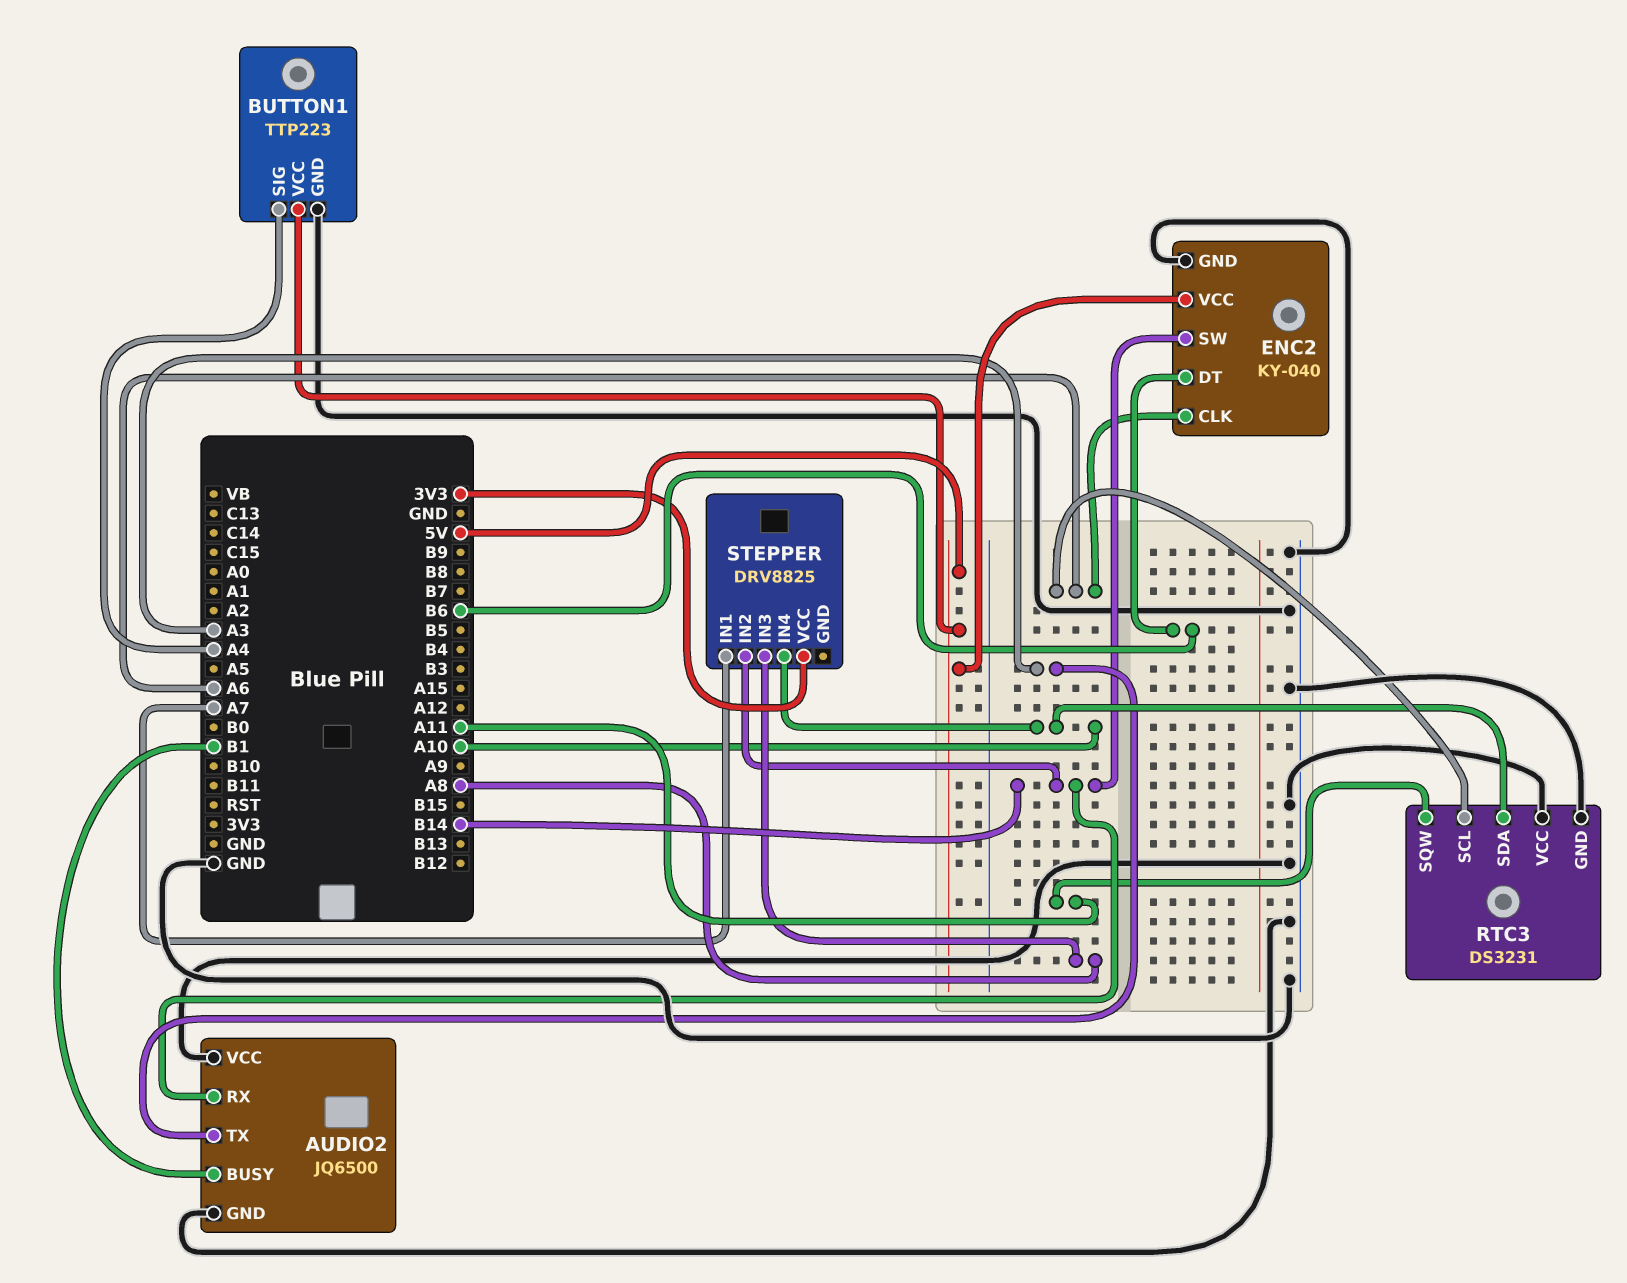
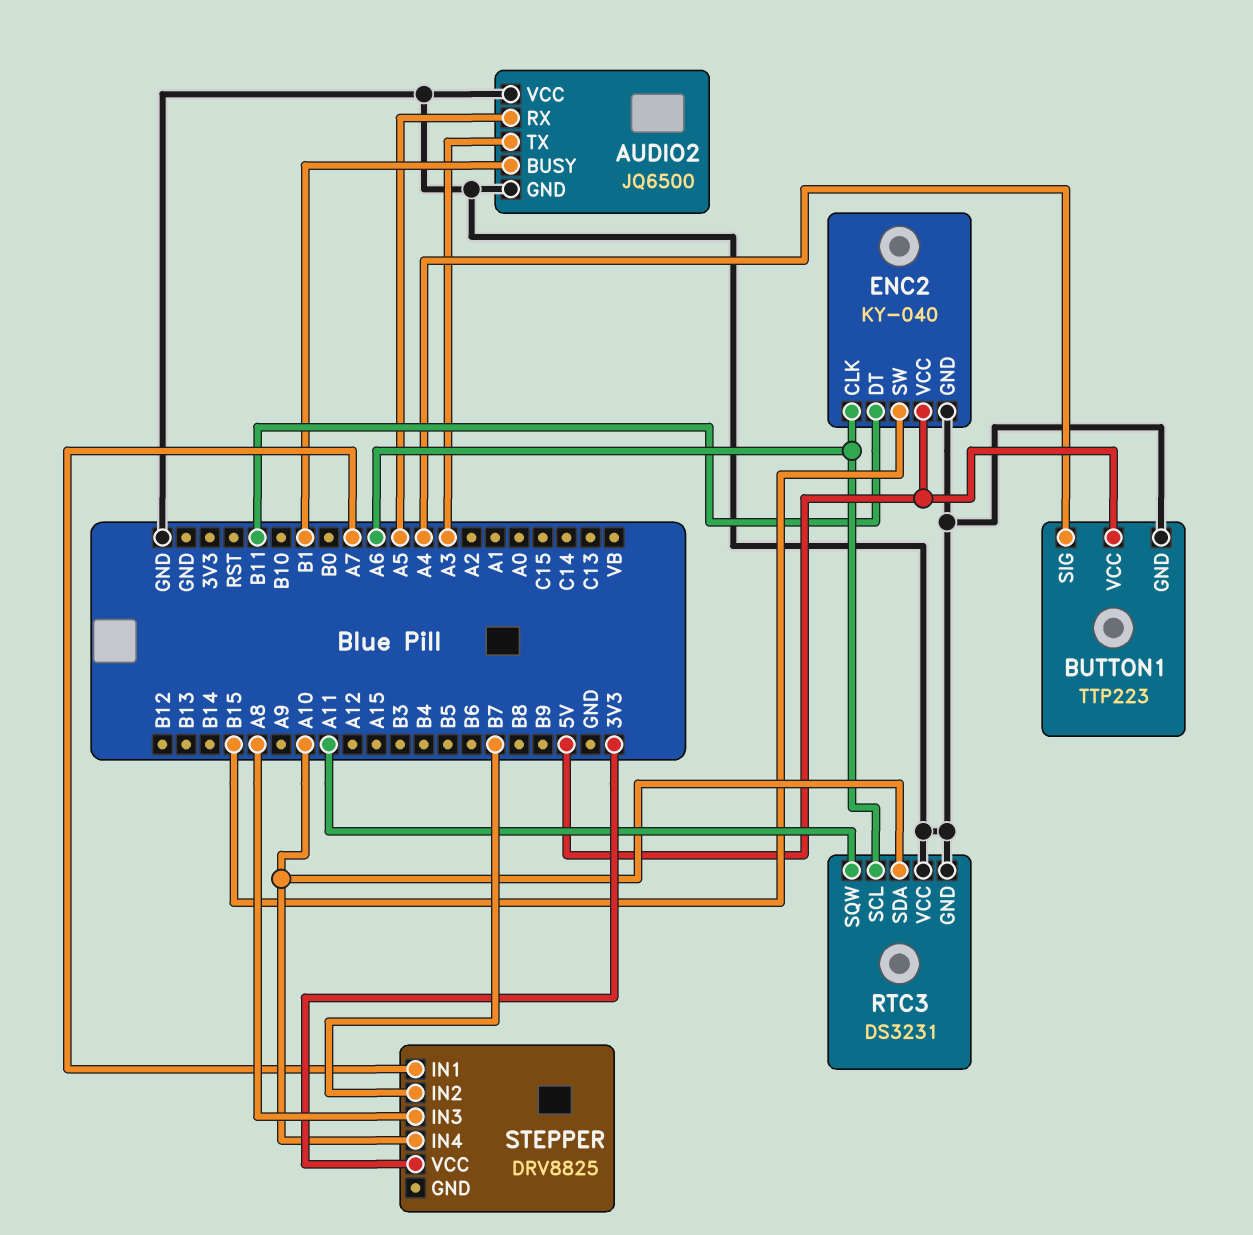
AUDIO2 pin RX: B14 -> A5
ENC2 pin DT: B6 -> B11
ENC2 pin SW: B14 -> B15
STEPPER pin IN2: B14 -> B7

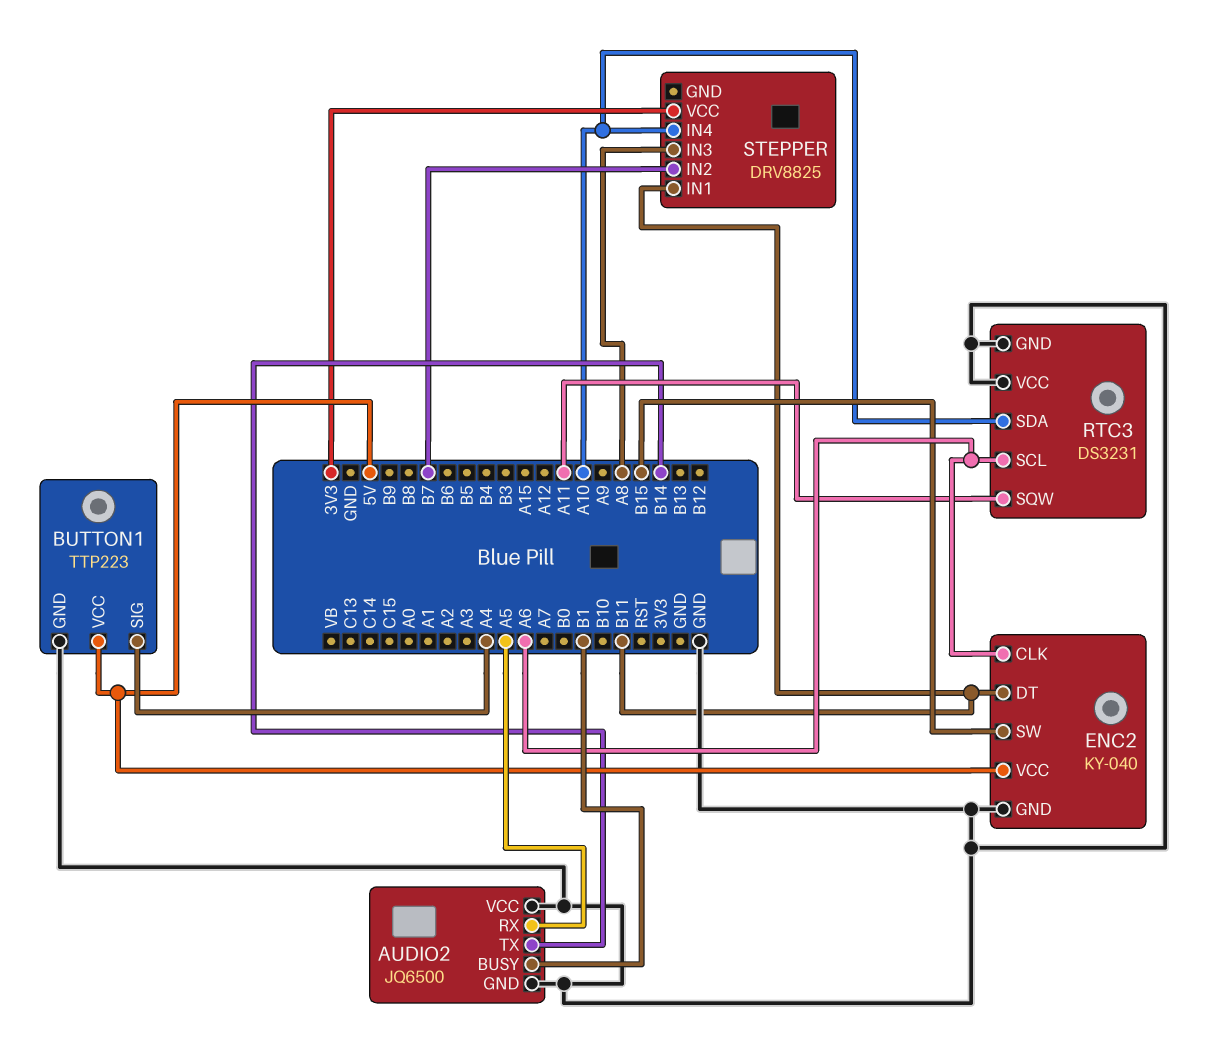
AUDIO2 pin TX: A3 -> B14
STEPPER pin IN1: A7 -> B11

